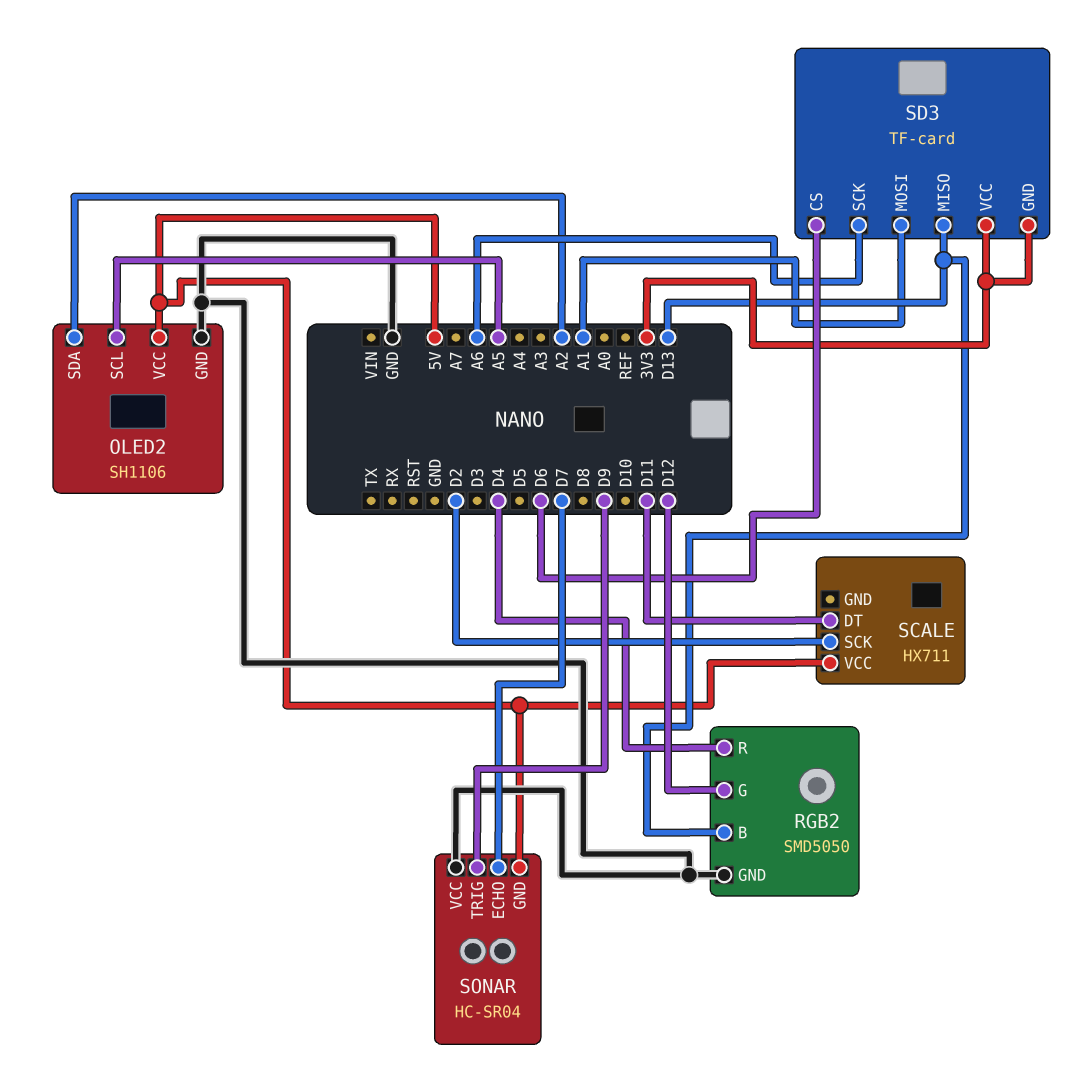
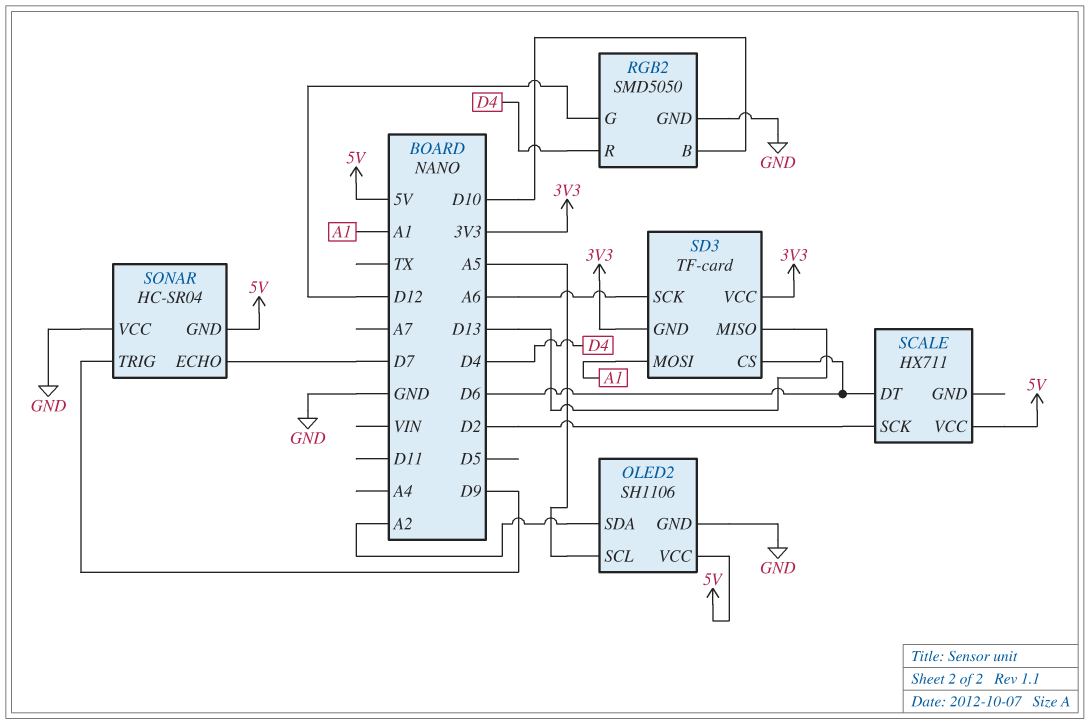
RGB2 pin B: D13 -> D10
SCALE pin DT: D11 -> D6

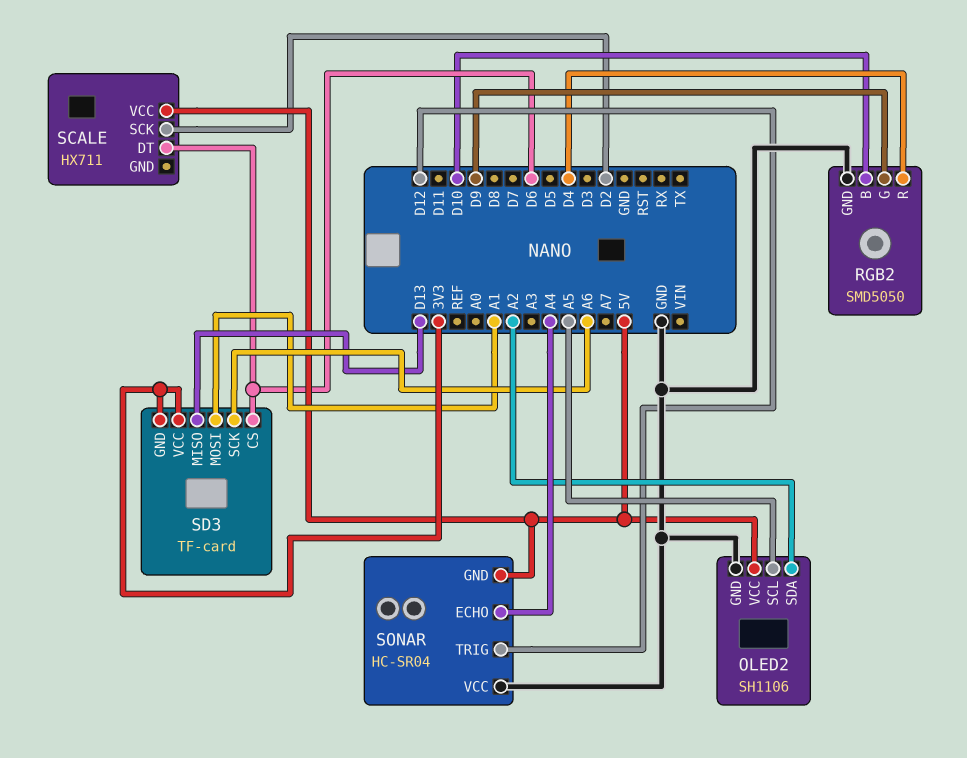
RGB2 pin G: D12 -> D9
SONAR pin ECHO: D7 -> A4
SONAR pin TRIG: D9 -> D12

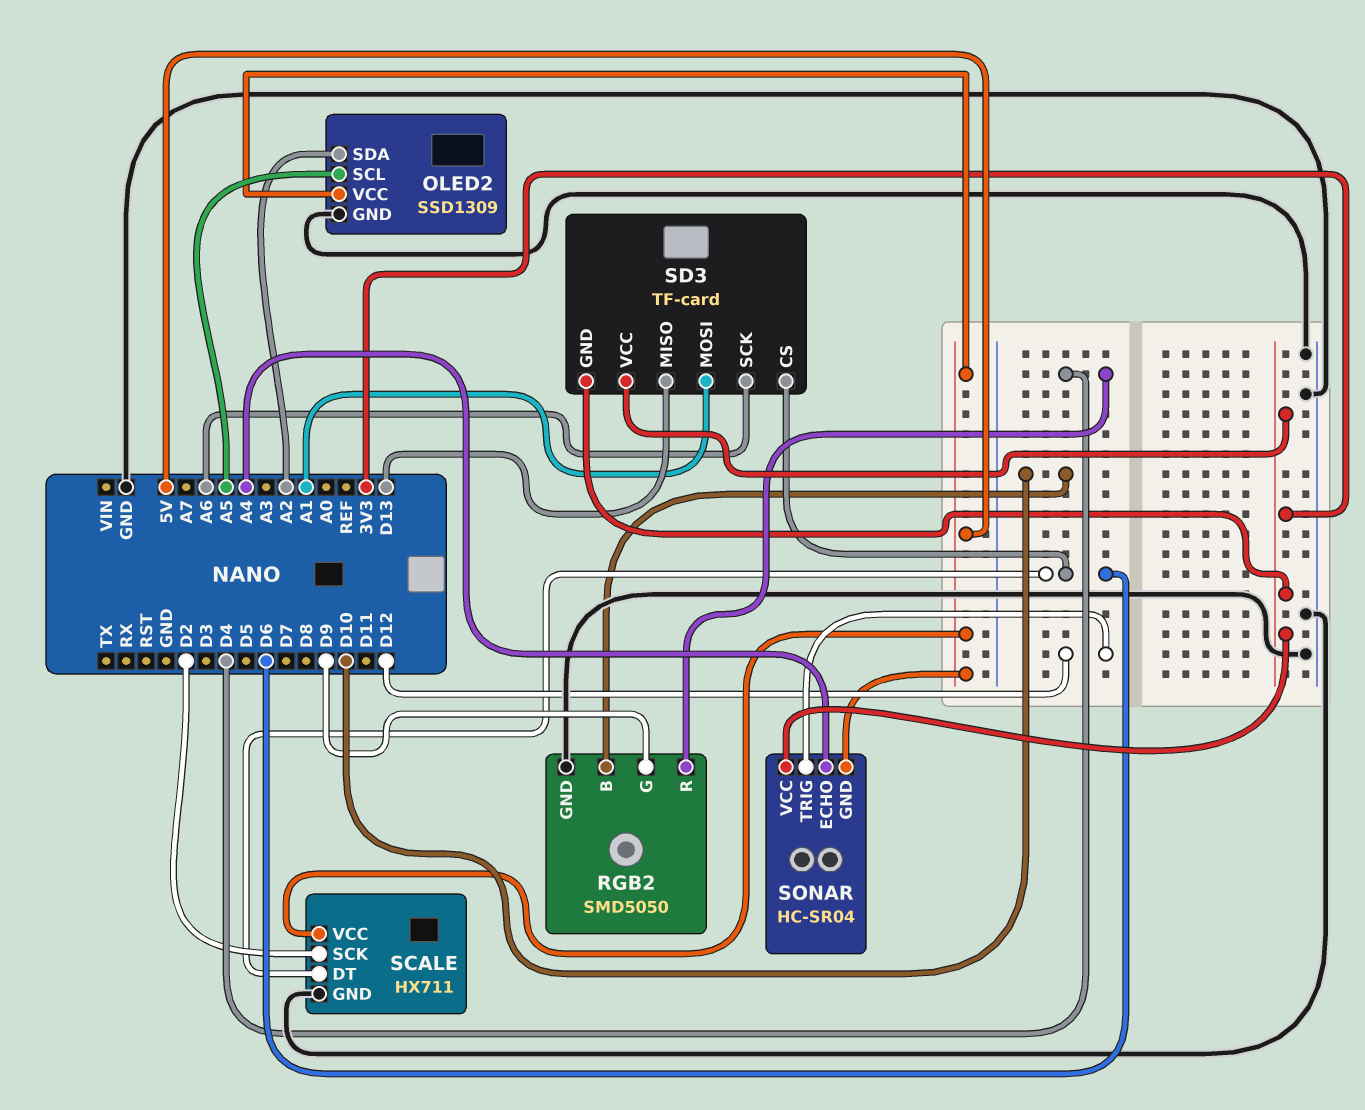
OLED2: SH1106 -> SSD1309
SCALE pin GND: none -> GND
SONAR pin VCC: GND -> 3V3

